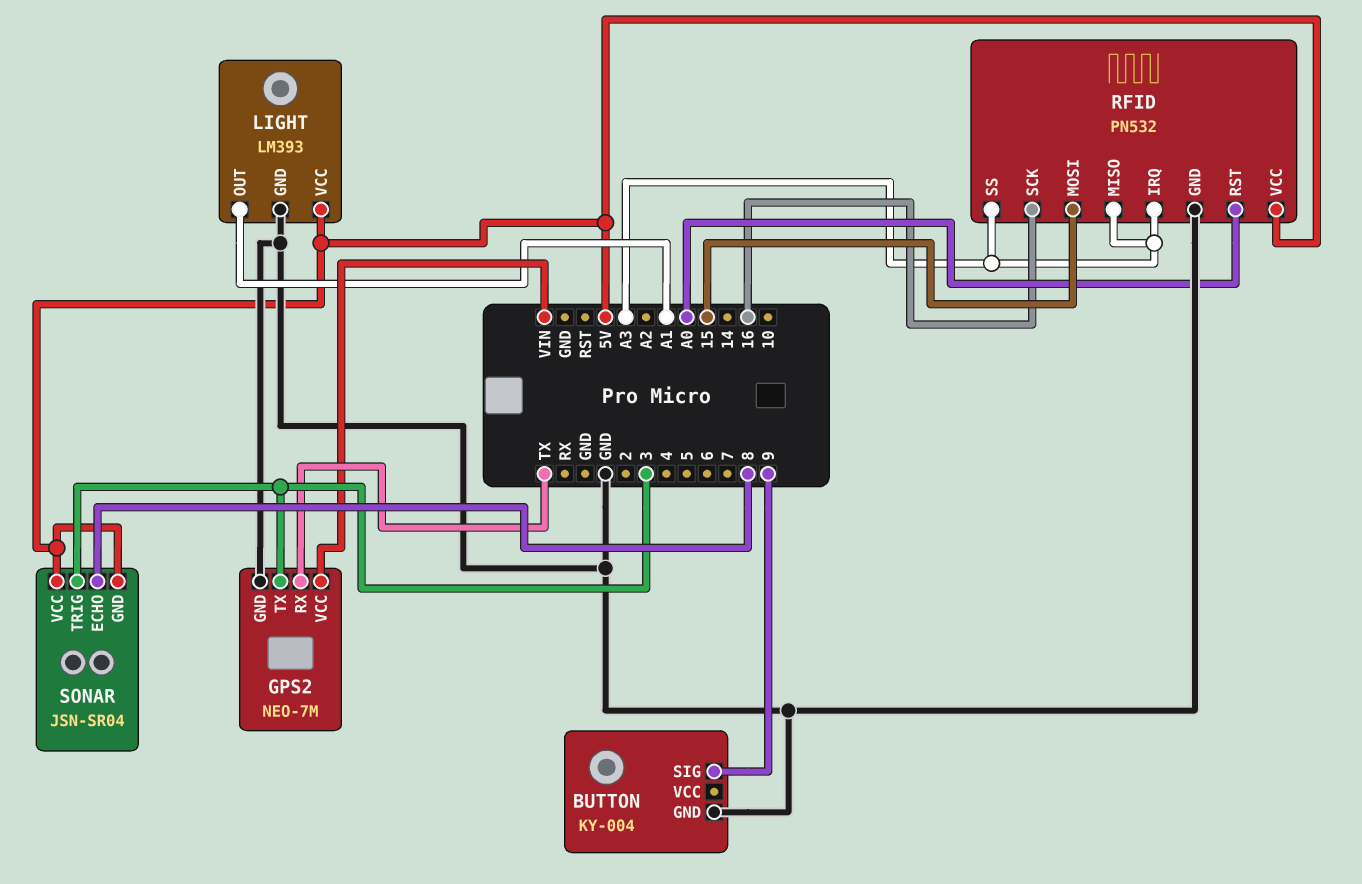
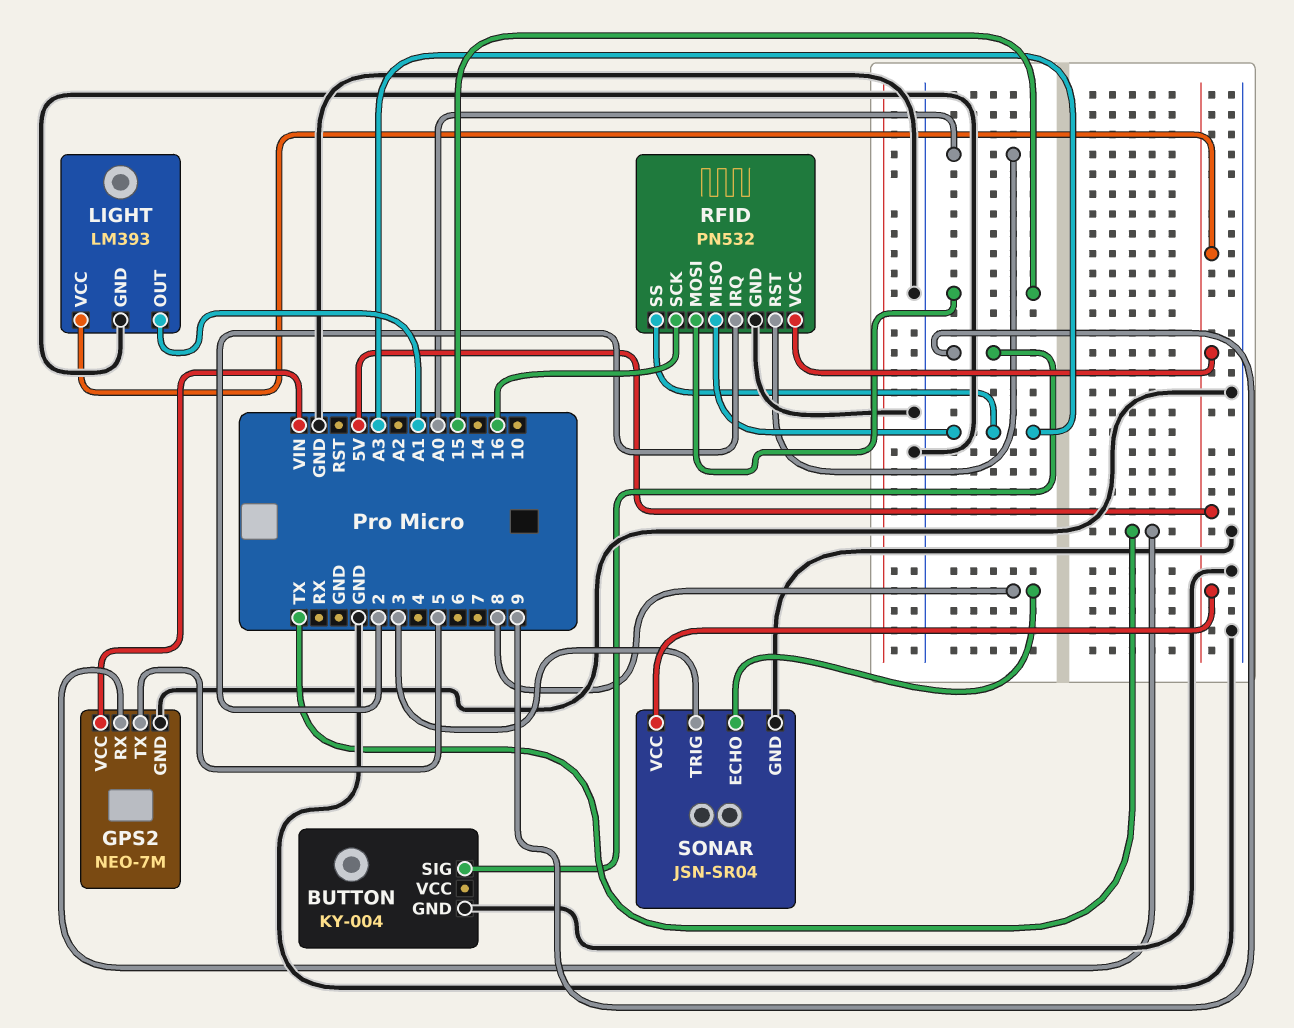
GPS2 pin TX: 3 -> 5
RFID pin IRQ: A3 -> 2
SONAR pin GND: 5V -> GND

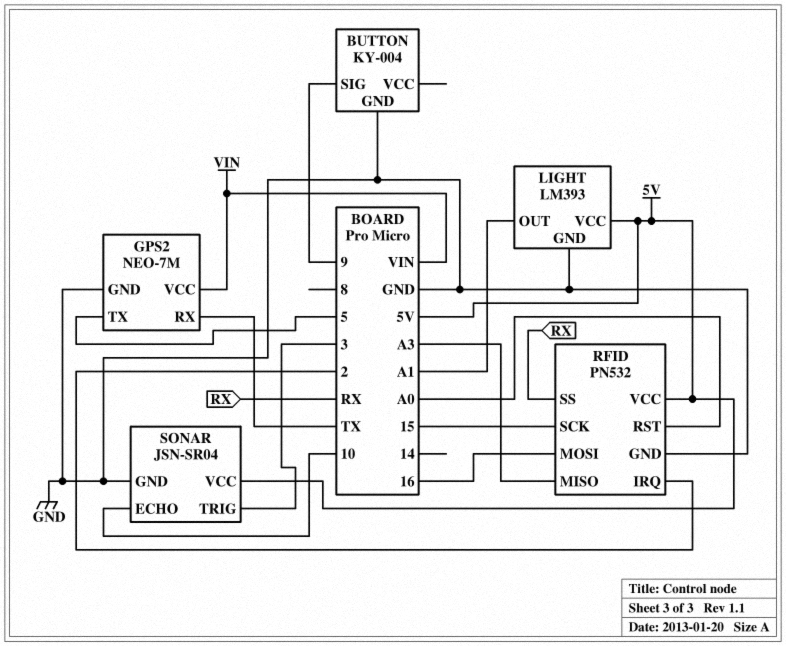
RFID pin MOSI: 15 -> 16
RFID pin SCK: 16 -> 15
RFID pin SS: A3 -> RX
SONAR pin ECHO: 8 -> 10

